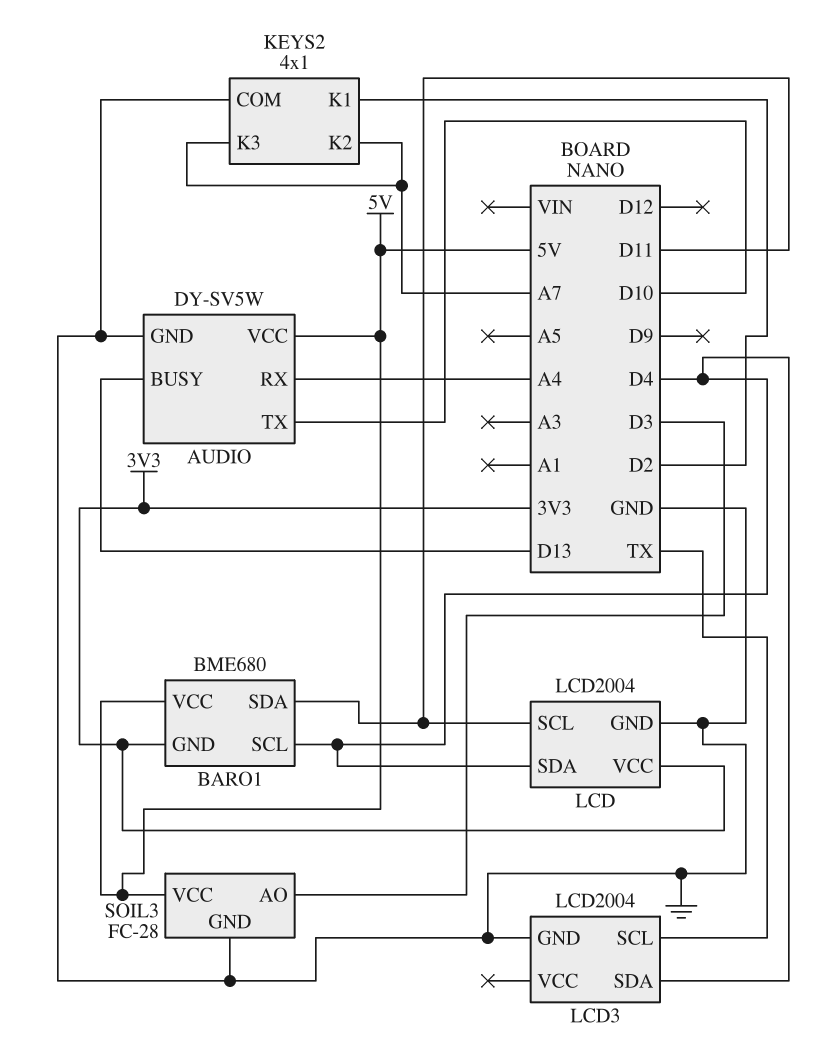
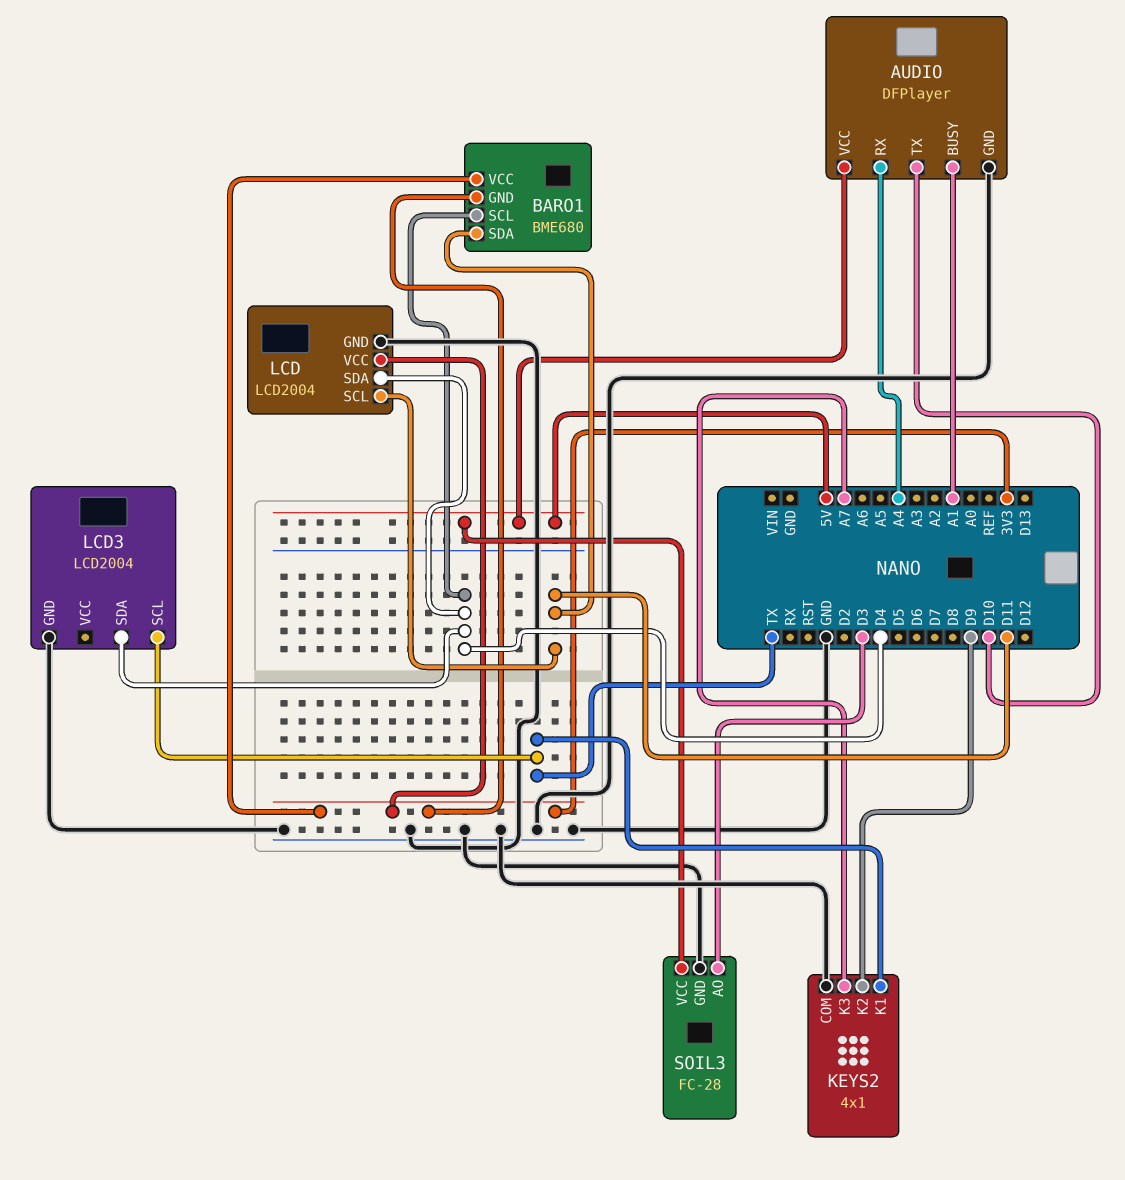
AUDIO: DY-SV5W -> DFPlayer
AUDIO pin BUSY: D13 -> A1
BARO1 pin VCC: 5V -> 3V3
KEYS2 pin K1: D2 -> TX
KEYS2 pin K2: A7 -> D9

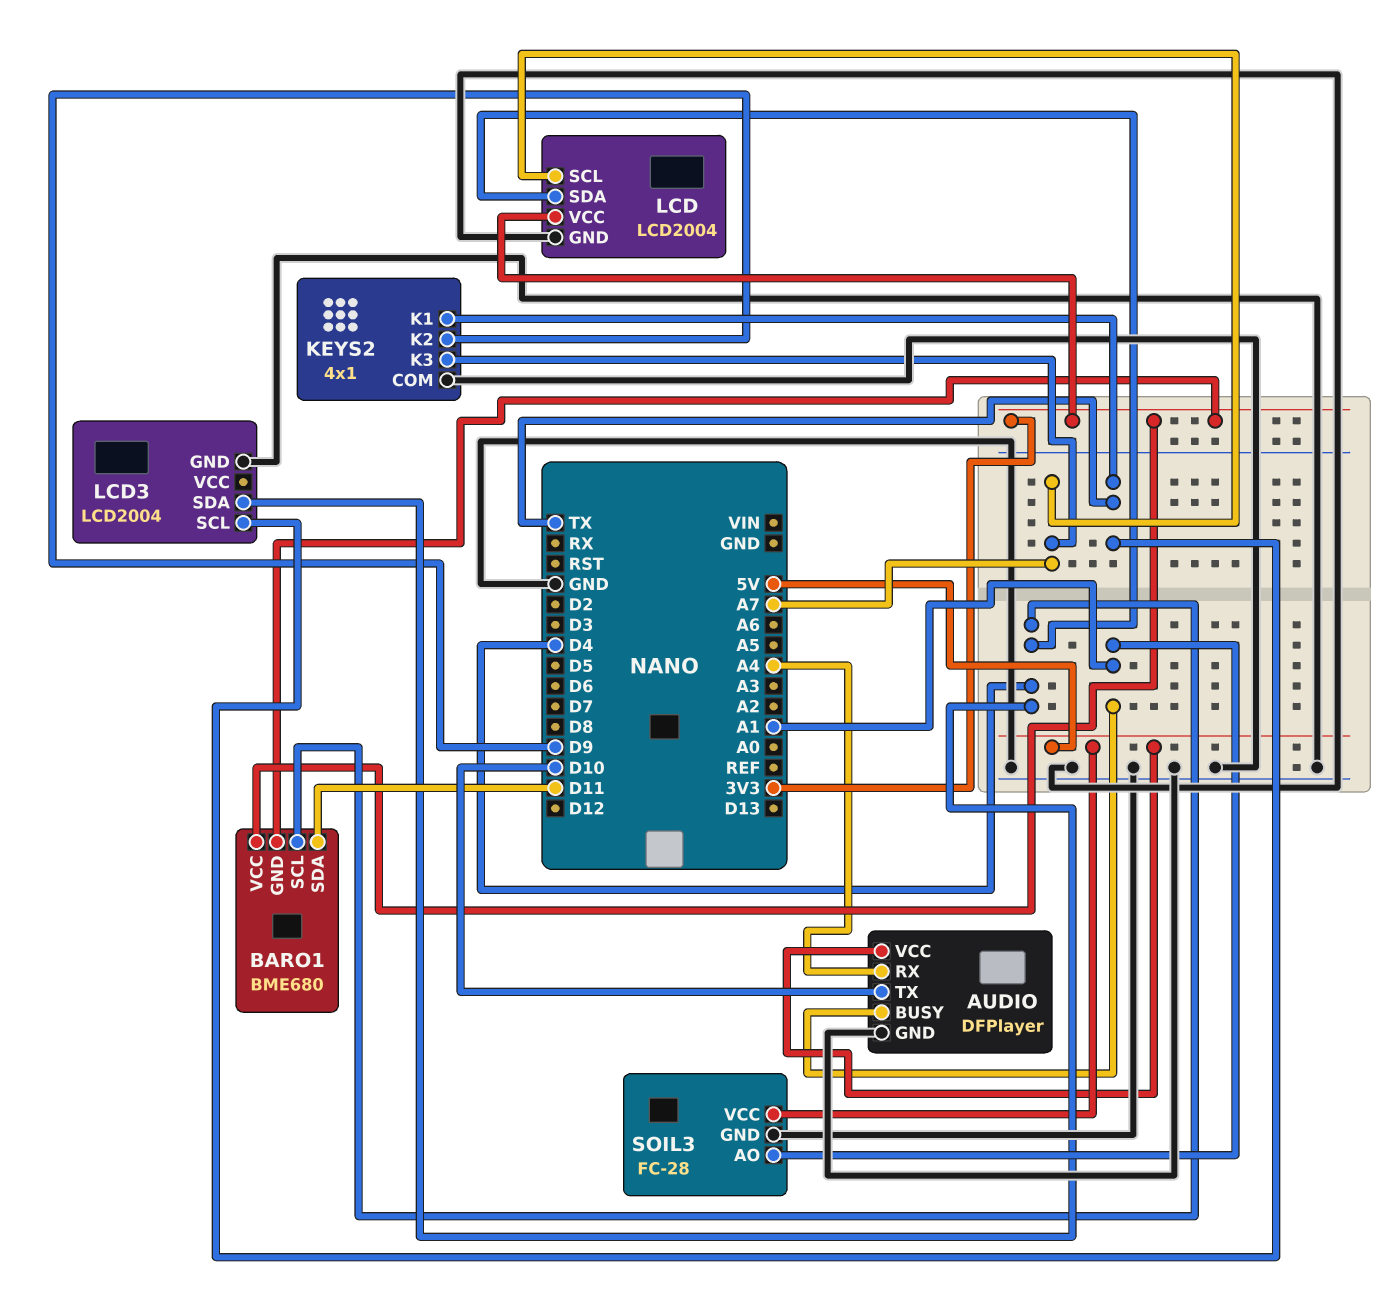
LCD pin SCL: D11 -> A7
SOIL3 pin AO: D3 -> A1

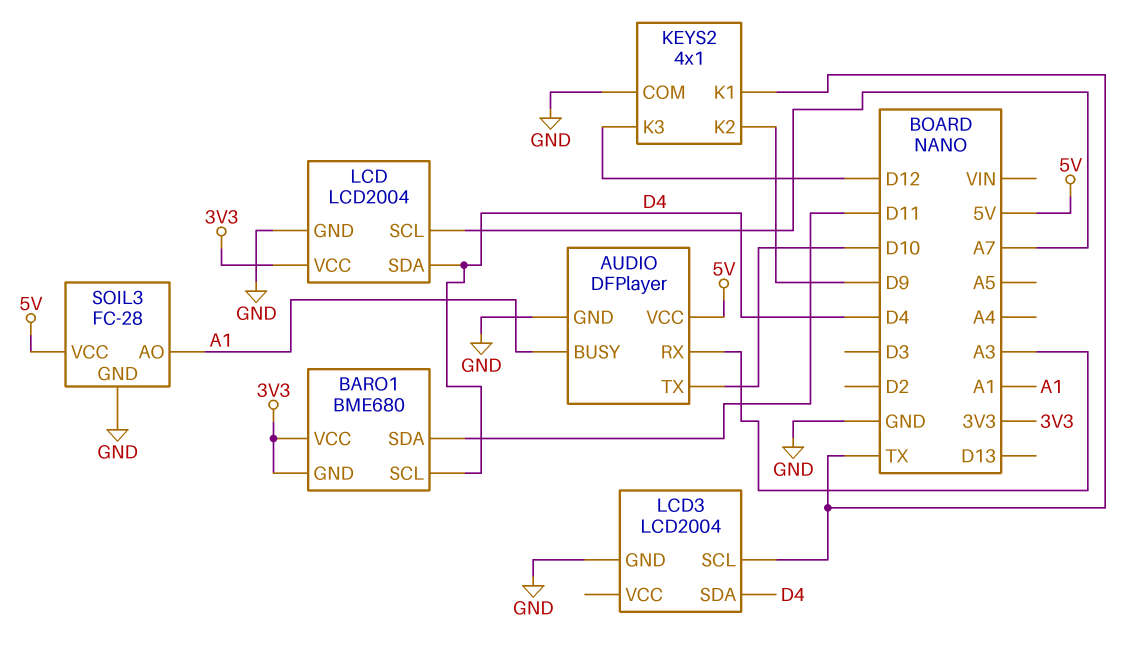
AUDIO pin RX: A4 -> A3
KEYS2 pin K3: A7 -> D12

